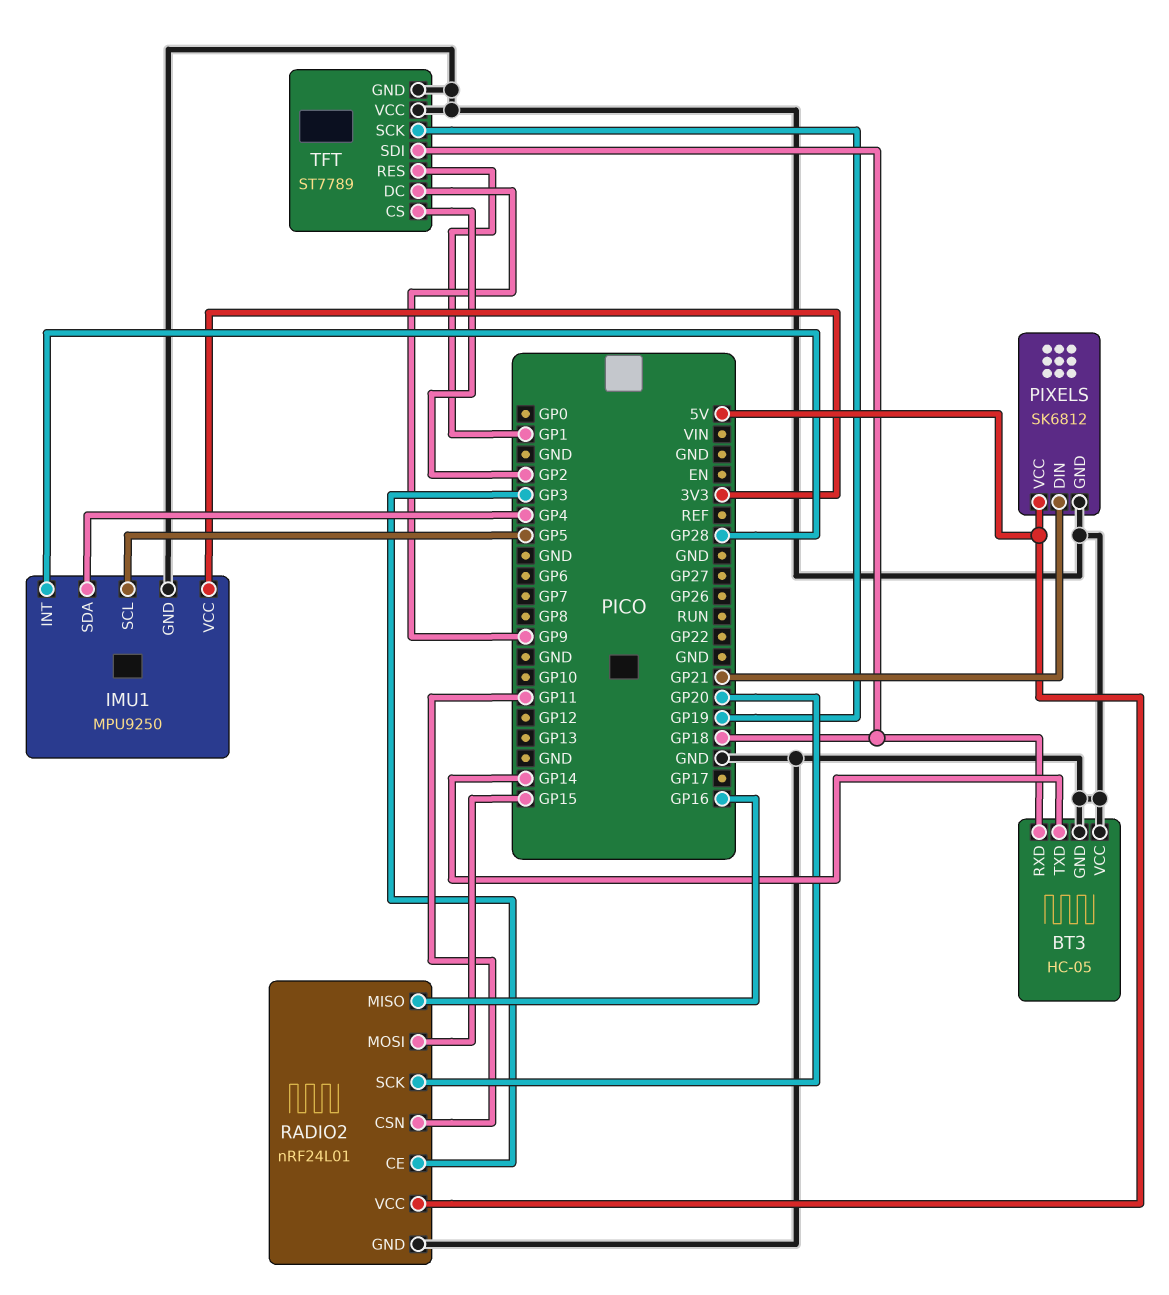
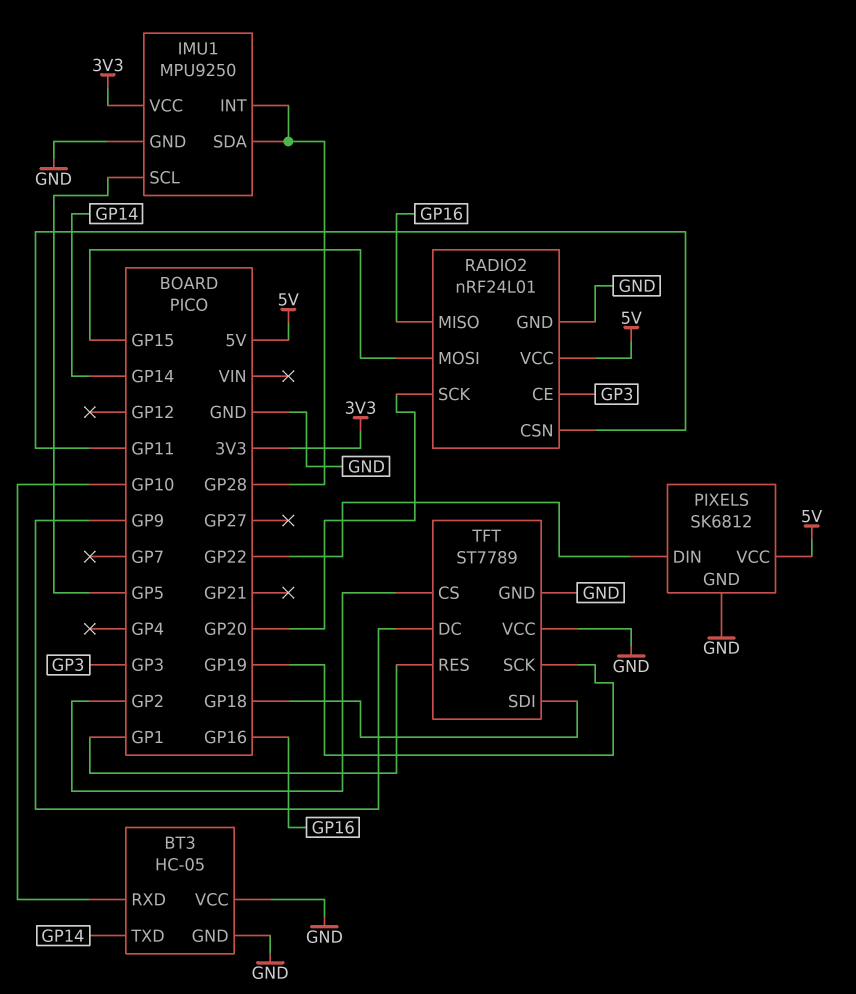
BT3 pin RXD: GP18 -> GP10
IMU1 pin SDA: GP4 -> GP28
PIXELS pin DIN: GP21 -> GP22

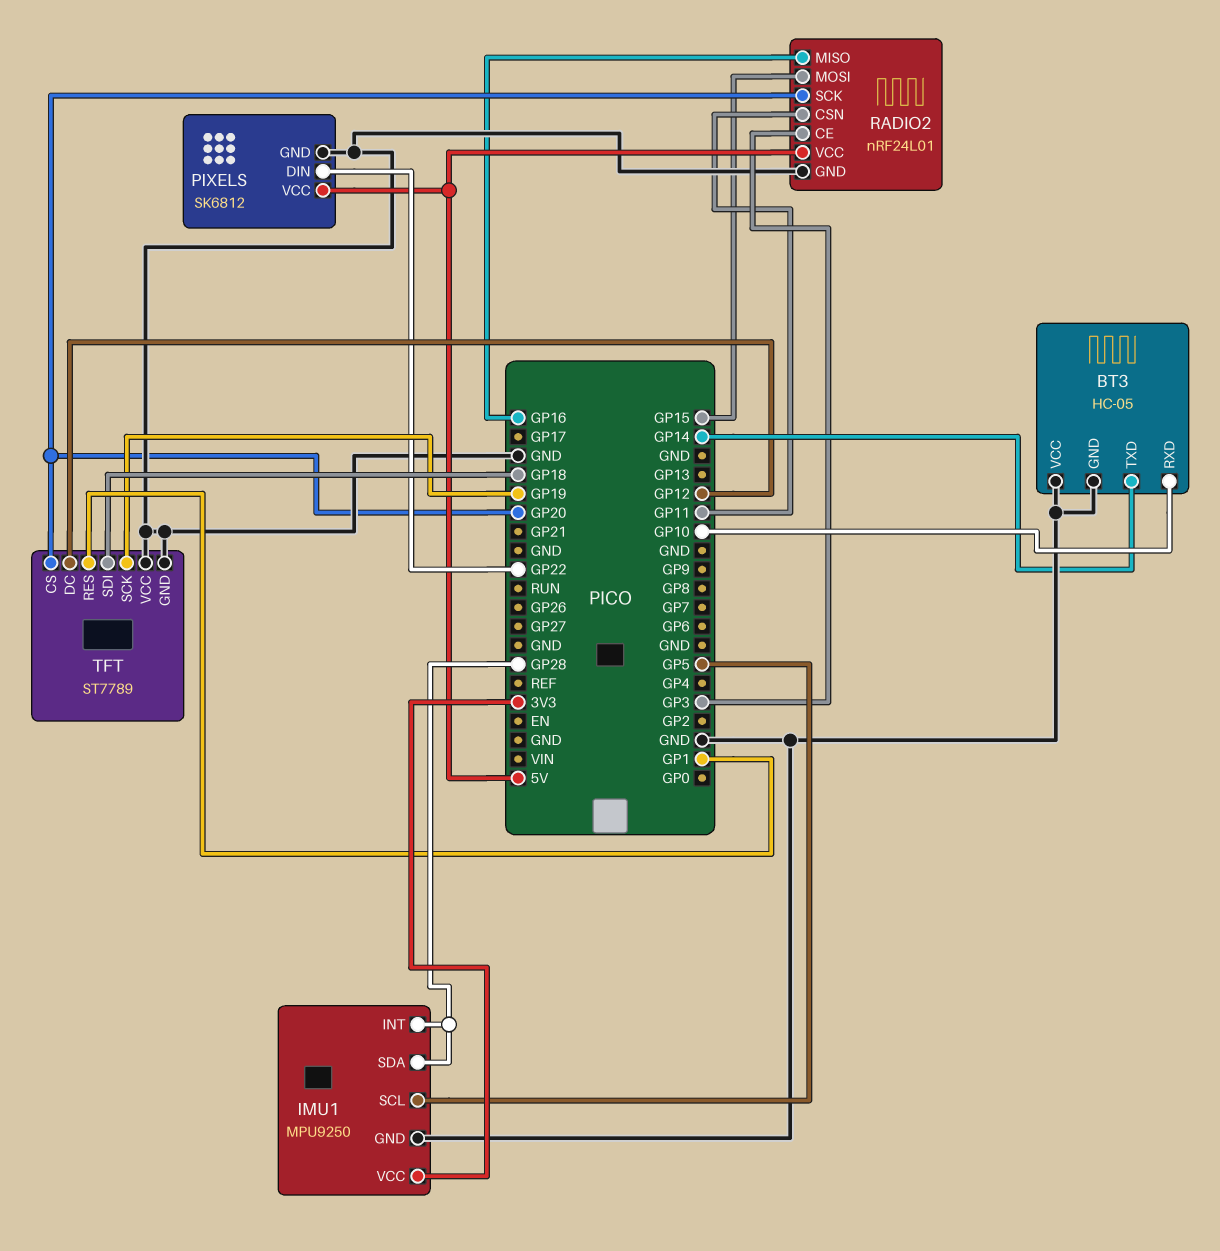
TFT pin CS: GP2 -> GP20
TFT pin DC: GP9 -> GP12

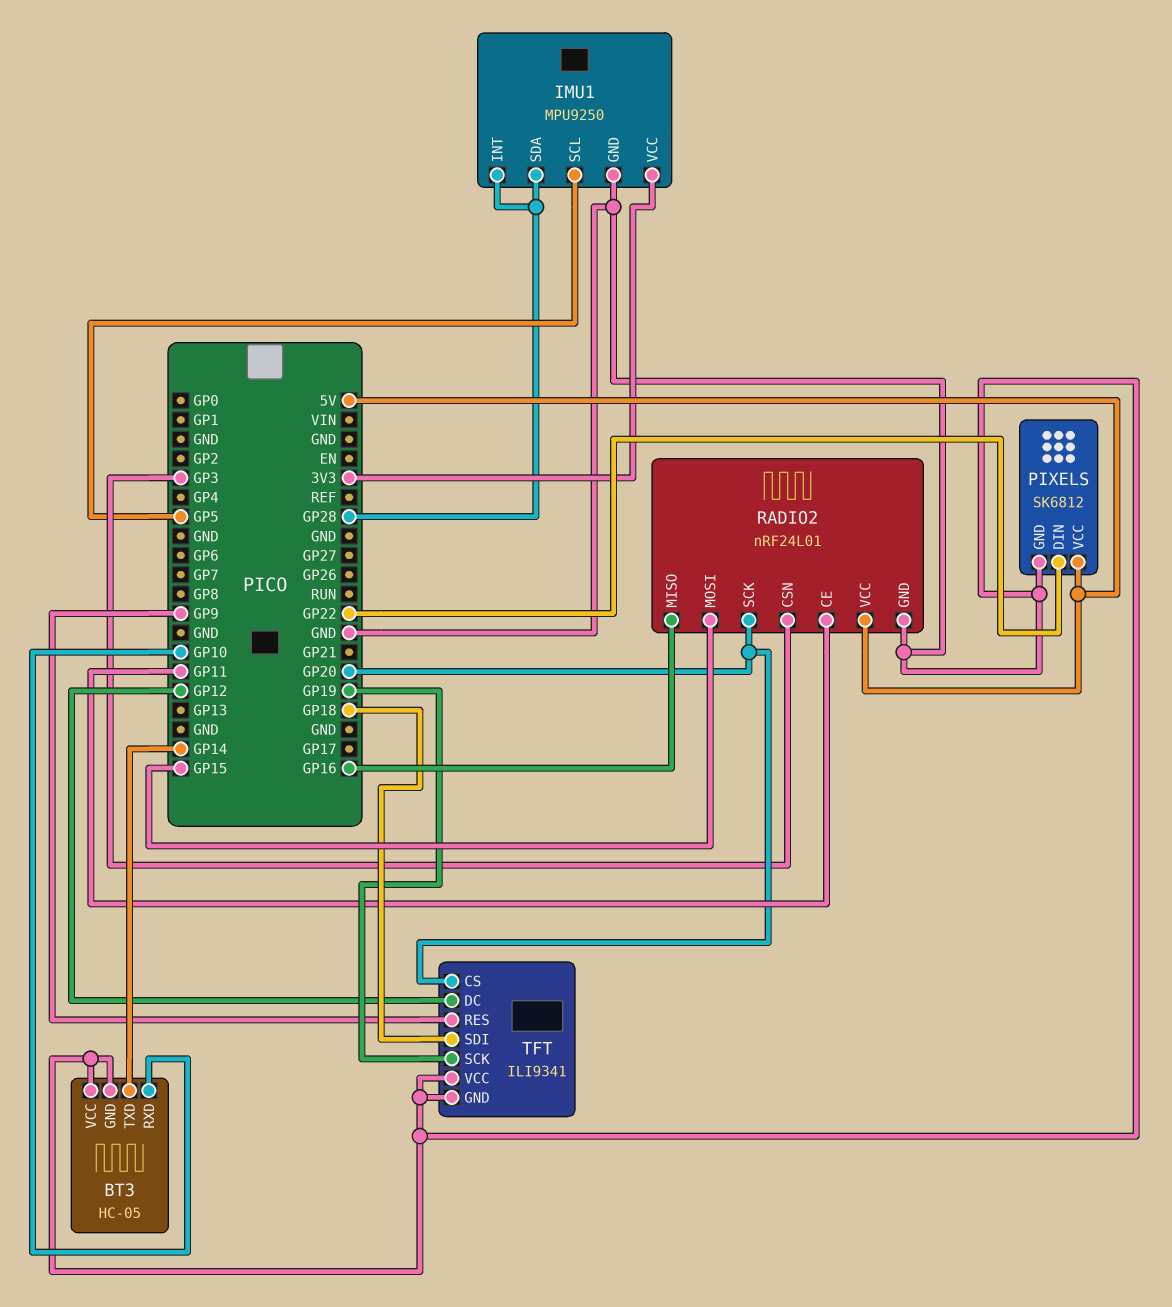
RADIO2 pin CE: GP3 -> GP11
RADIO2 pin CSN: GP11 -> GP3
TFT: ST7789 -> ILI9341
TFT pin RES: GP1 -> GP9

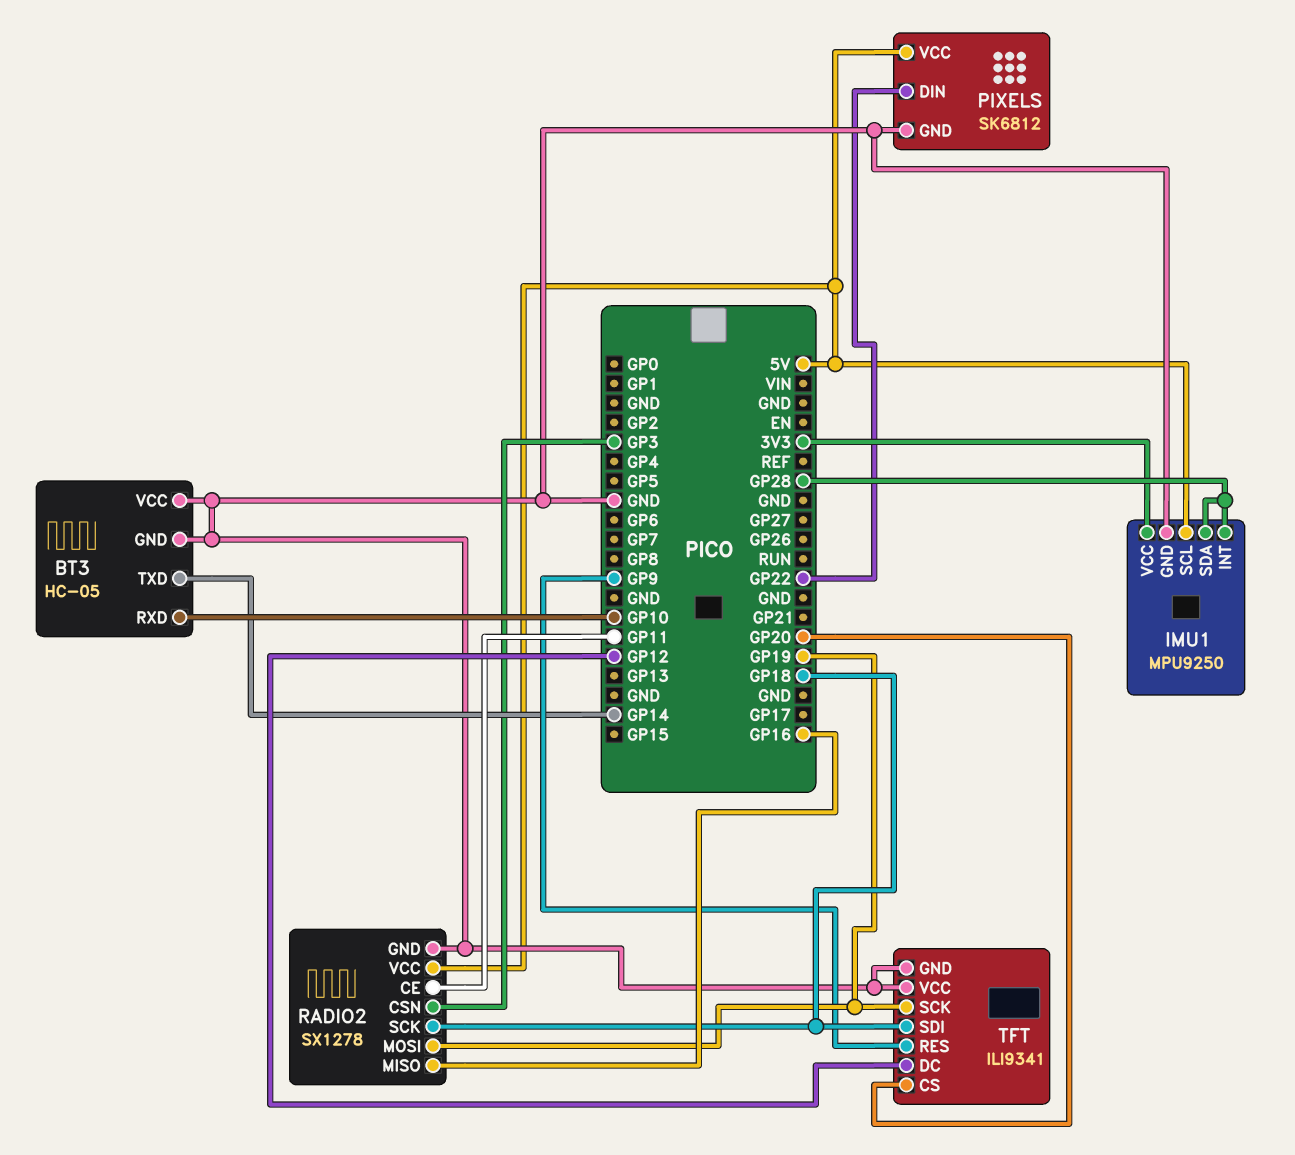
IMU1 pin SCL: GP5 -> 5V
RADIO2: nRF24L01 -> SX1278
RADIO2 pin MOSI: GP15 -> GP19
RADIO2 pin SCK: GP20 -> GP18

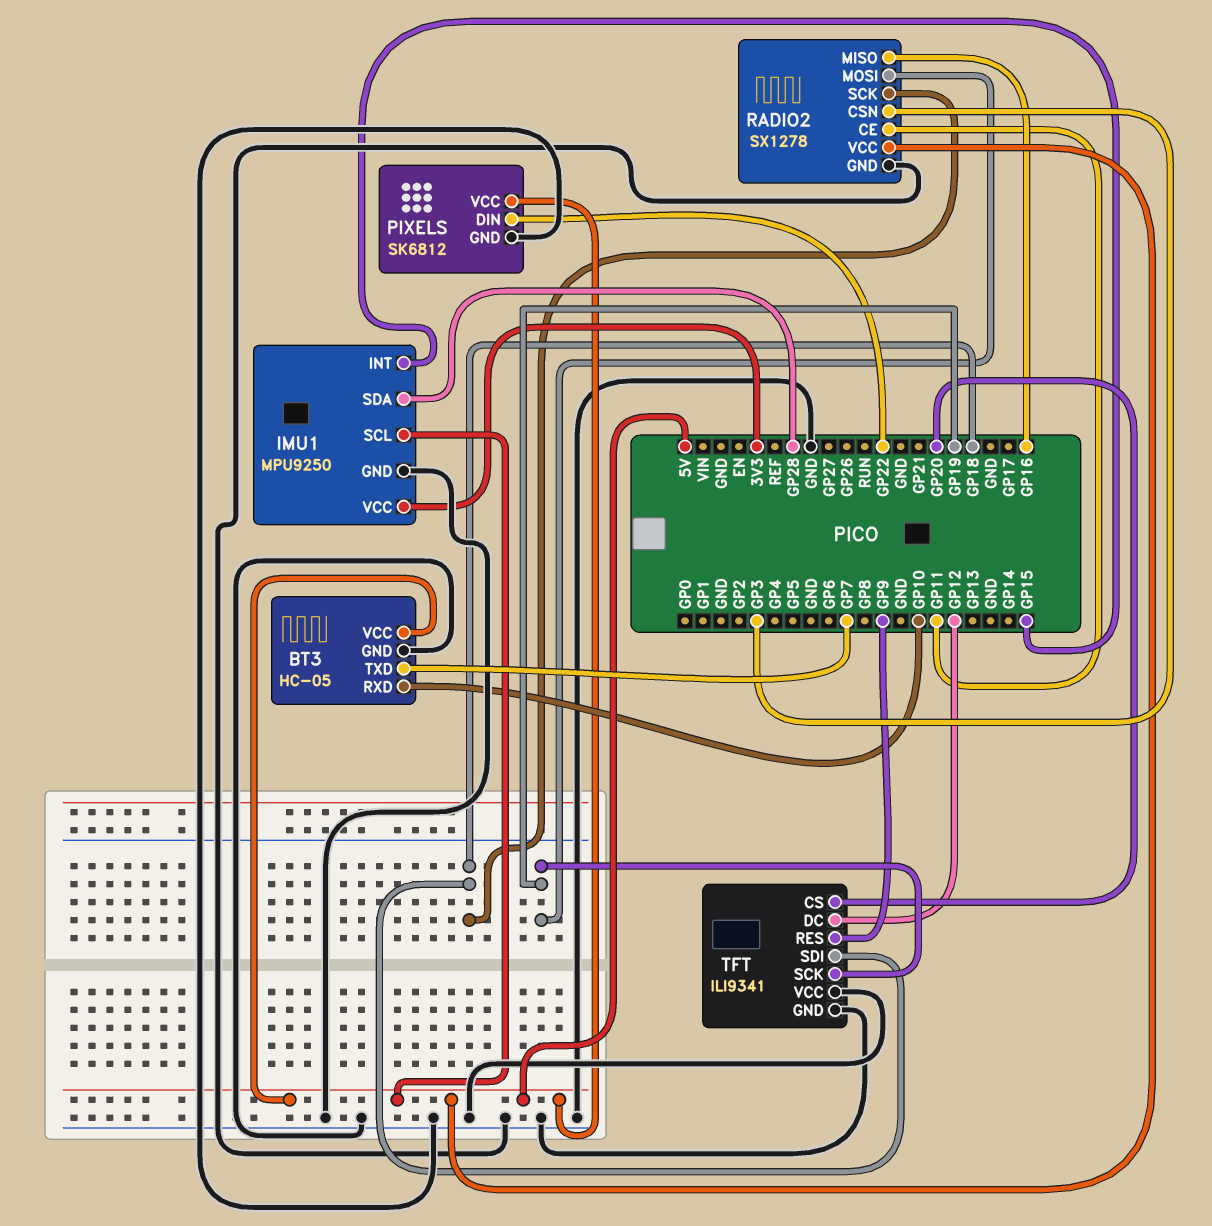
BT3 pin TXD: GP14 -> GP7
BT3 pin VCC: GND -> 5V
IMU1 pin INT: GP28 -> GP15

